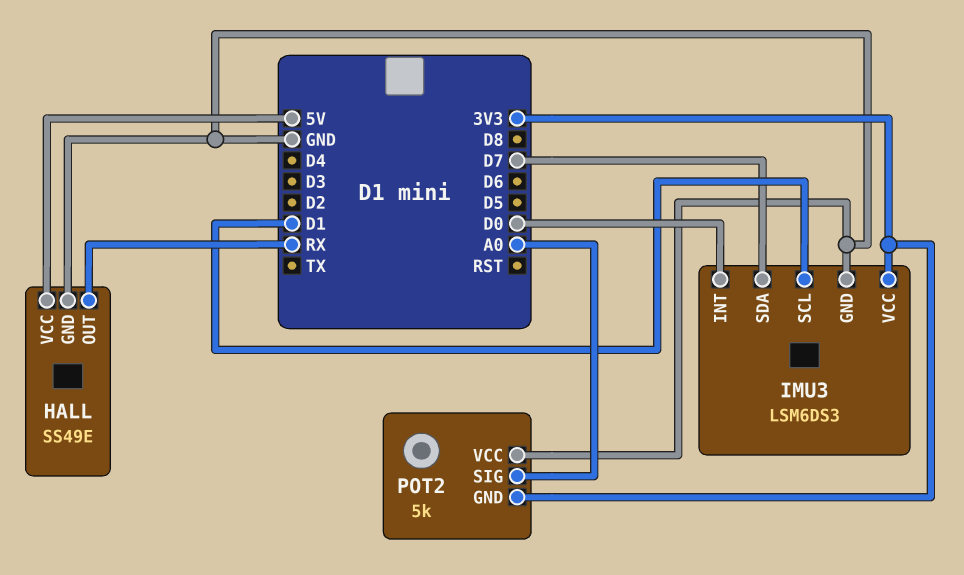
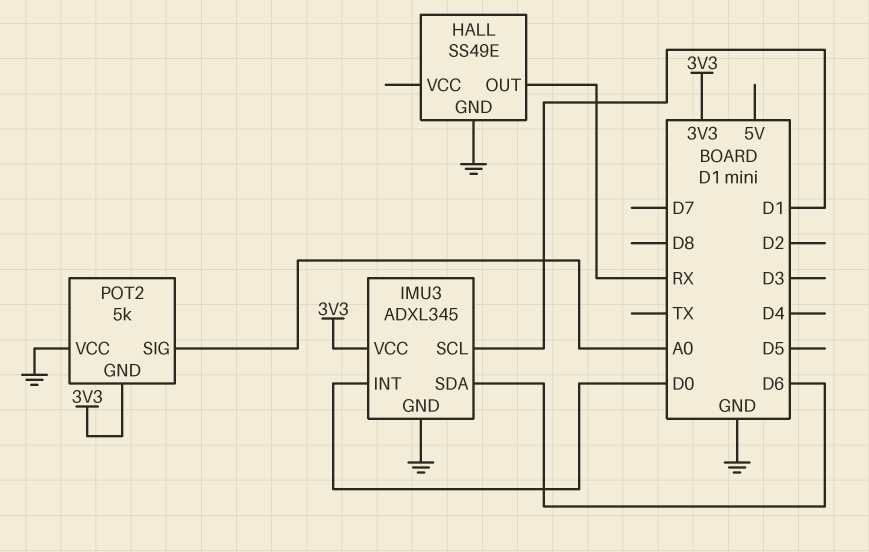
HALL pin VCC: 5V -> none
IMU3: LSM6DS3 -> ADXL345
IMU3 pin SDA: D7 -> D6

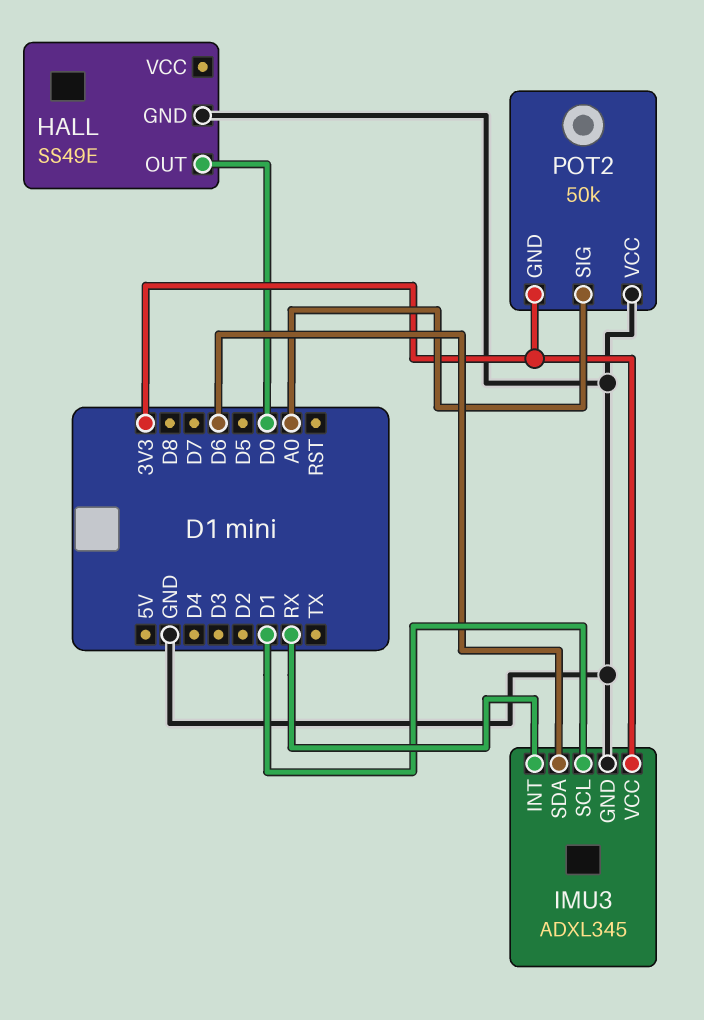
HALL pin OUT: RX -> D0
IMU3 pin INT: D0 -> RX
POT2: 5k -> 50k

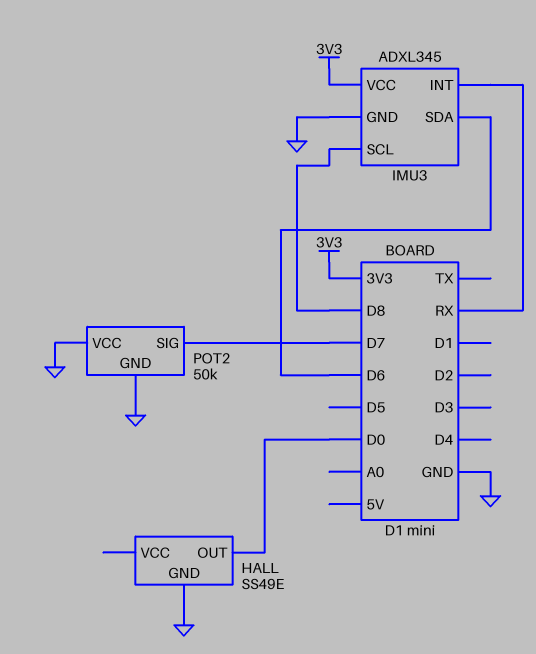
IMU3 pin SCL: D1 -> D8
POT2 pin GND: 3V3 -> GND
POT2 pin SIG: A0 -> D7

